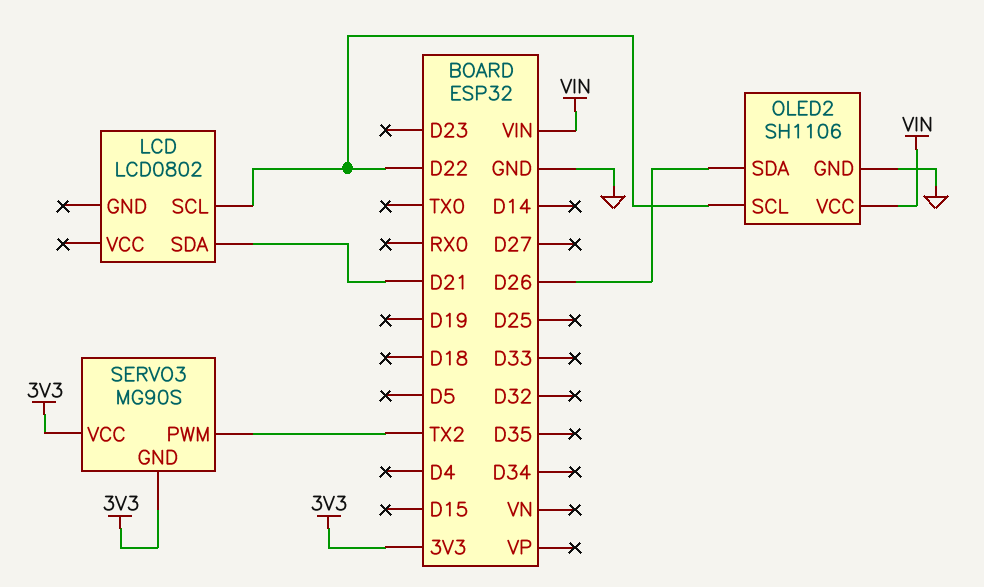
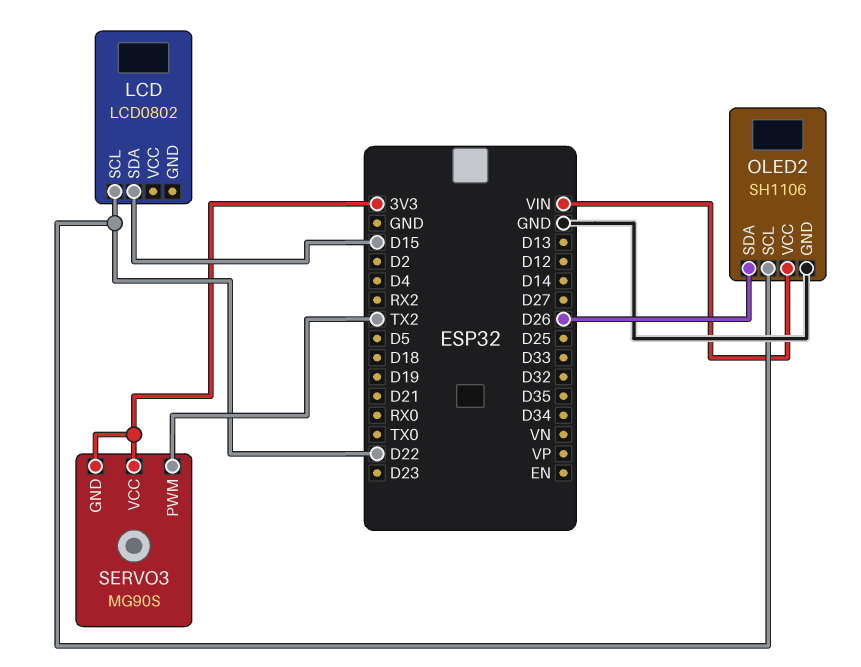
LCD pin SDA: D21 -> D15

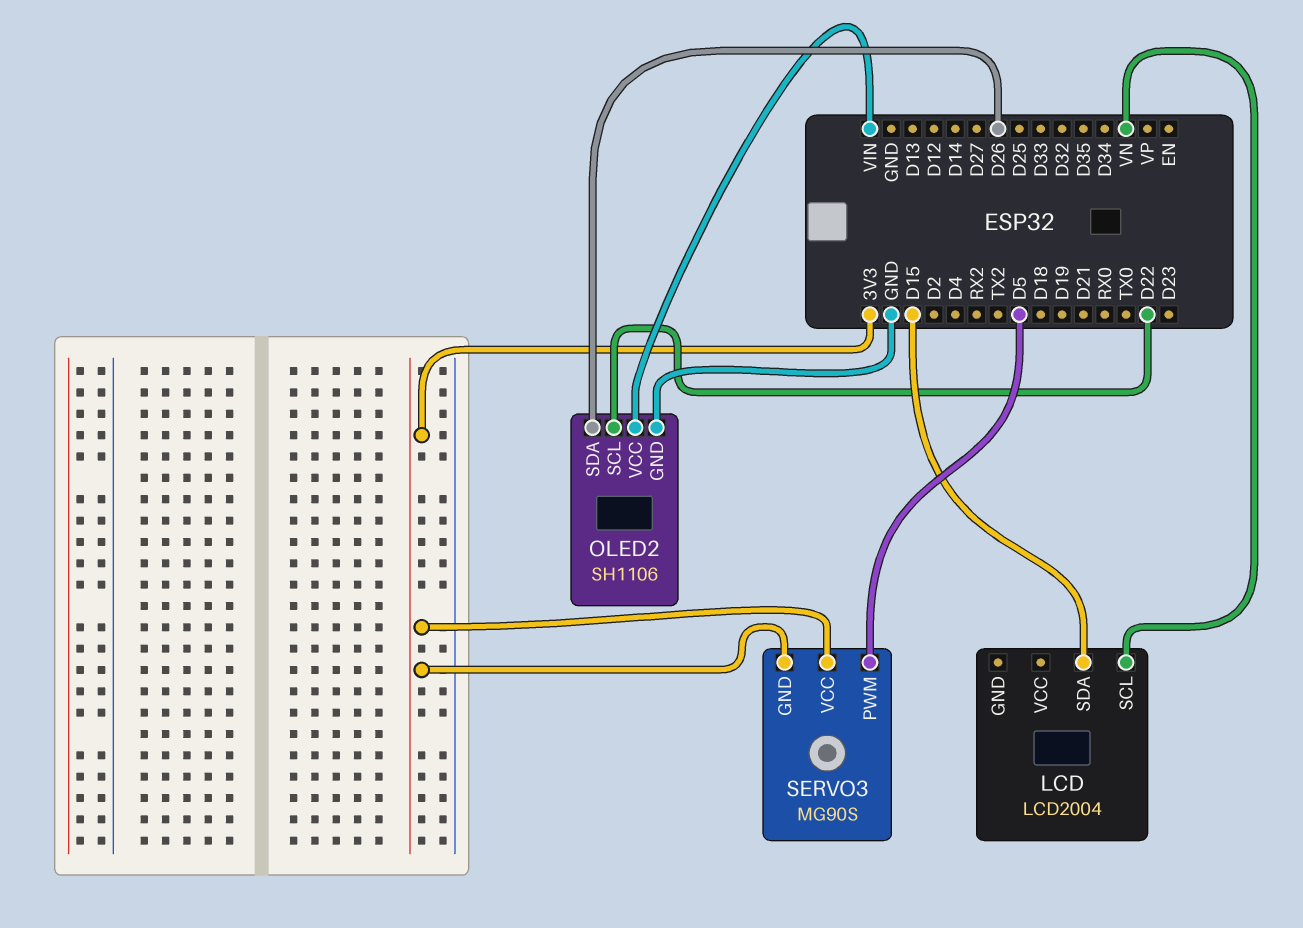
LCD: LCD0802 -> LCD2004
LCD pin SCL: D22 -> VN
SERVO3 pin PWM: TX2 -> D5

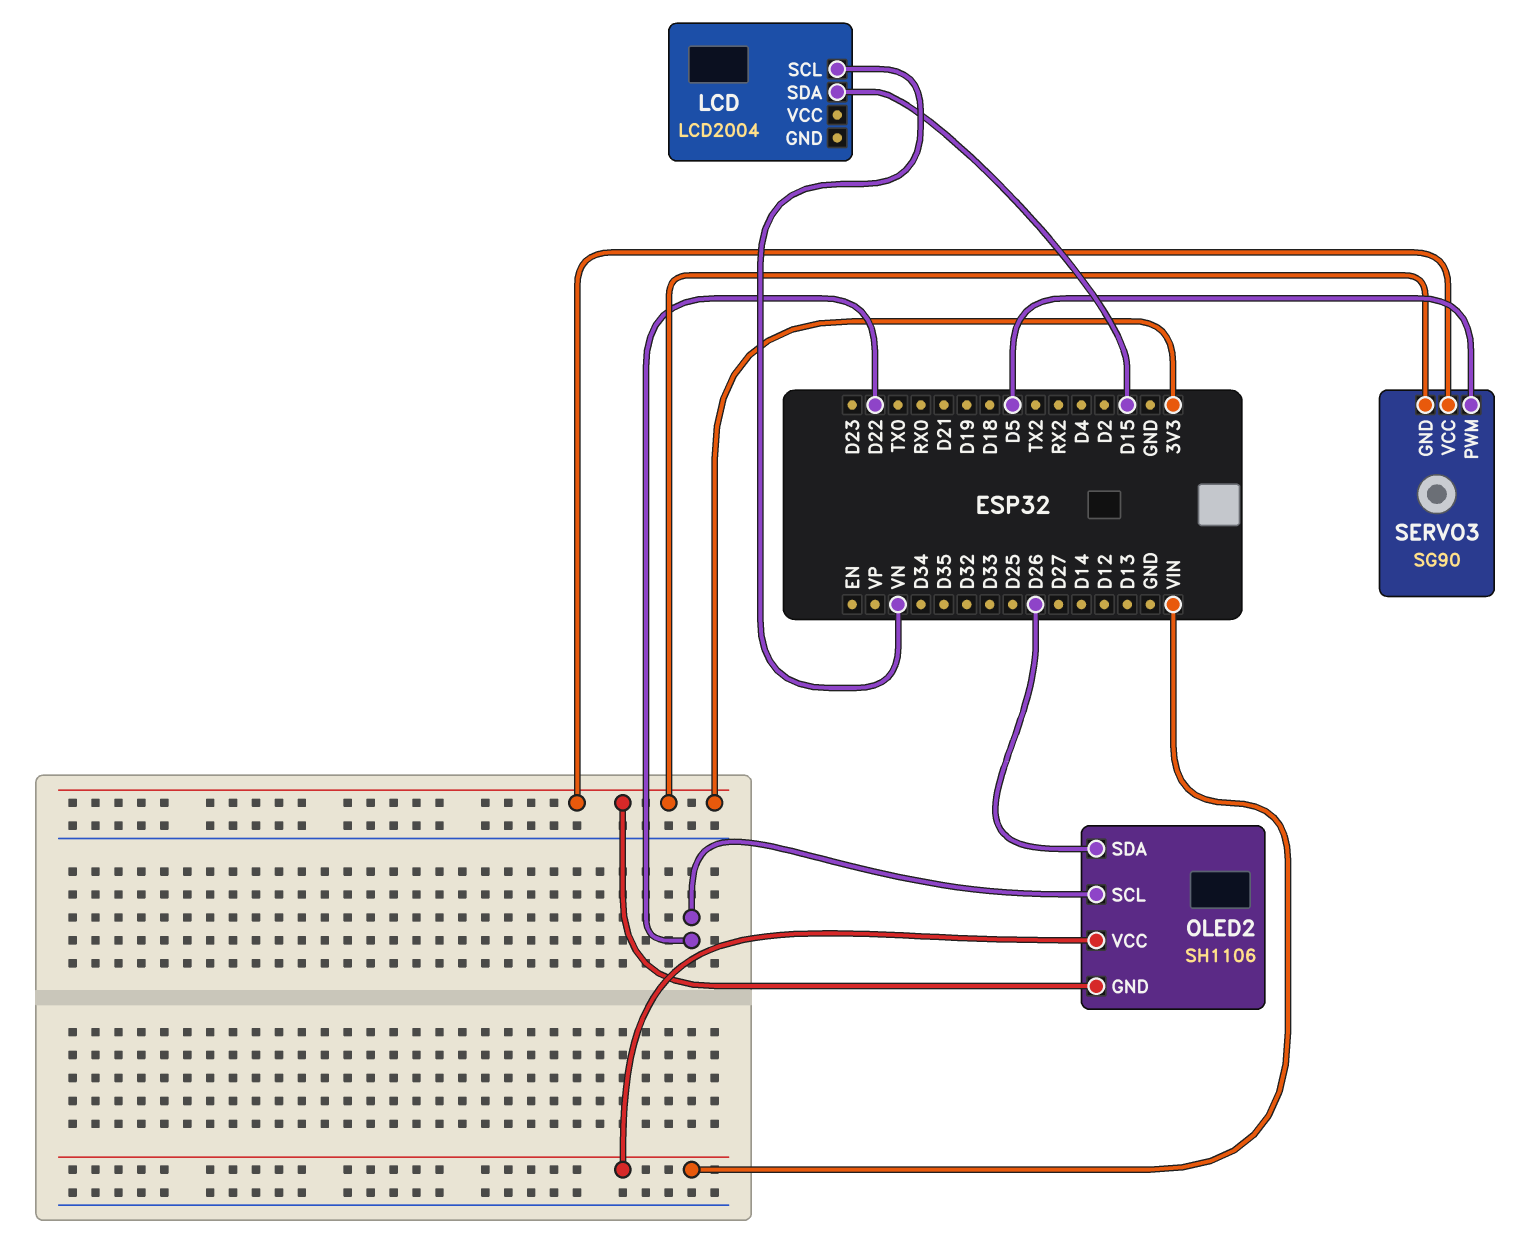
OLED2 pin GND: GND -> 3V3
SERVO3: MG90S -> SG90

